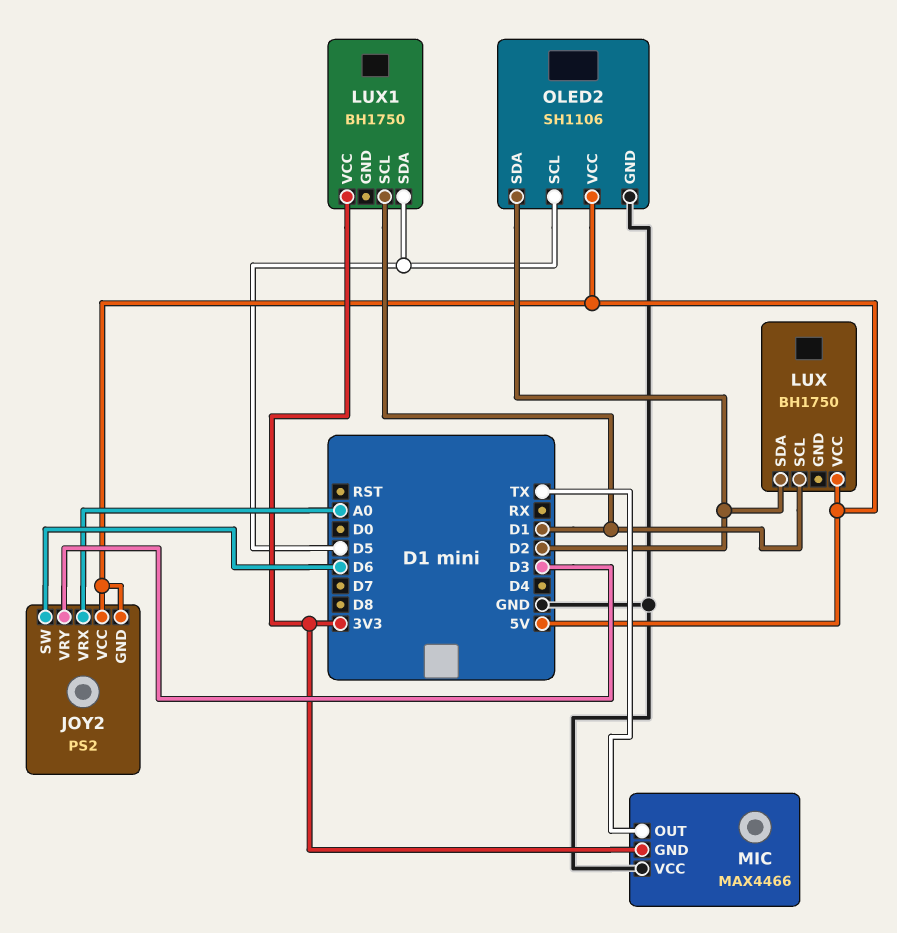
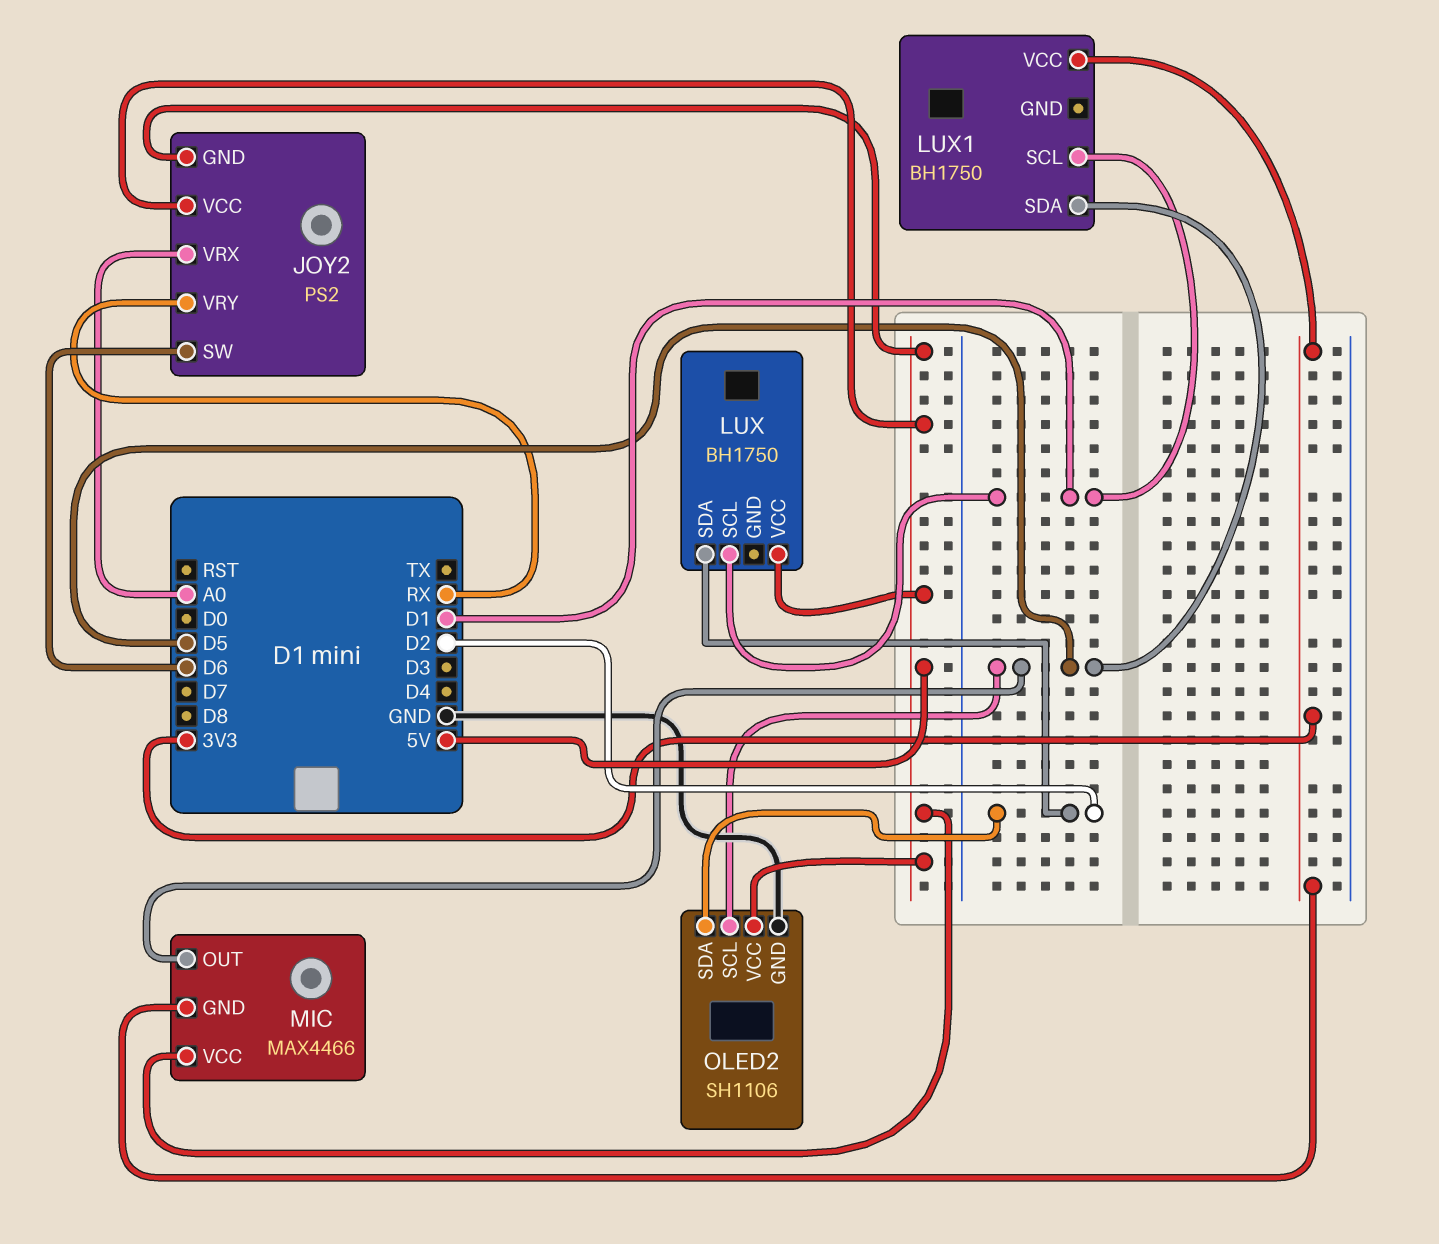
JOY2 pin VRY: D3 -> RX
MIC pin OUT: TX -> D5
MIC pin VCC: GND -> 5V

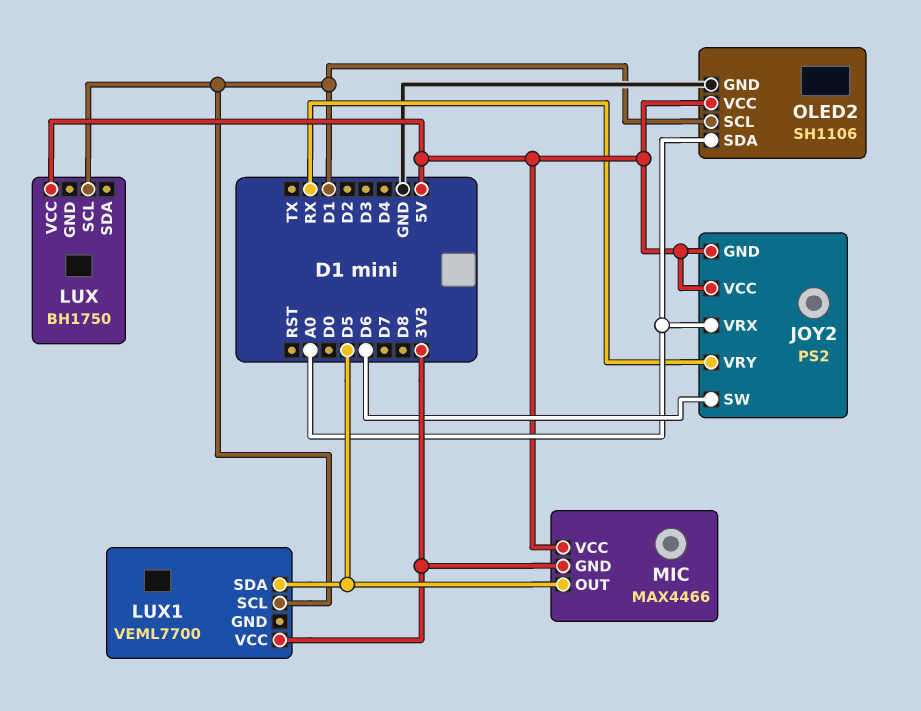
LUX pin SDA: D2 -> none
LUX1: BH1750 -> VEML7700
OLED2 pin SCL: D5 -> D1
OLED2 pin SDA: D2 -> A0

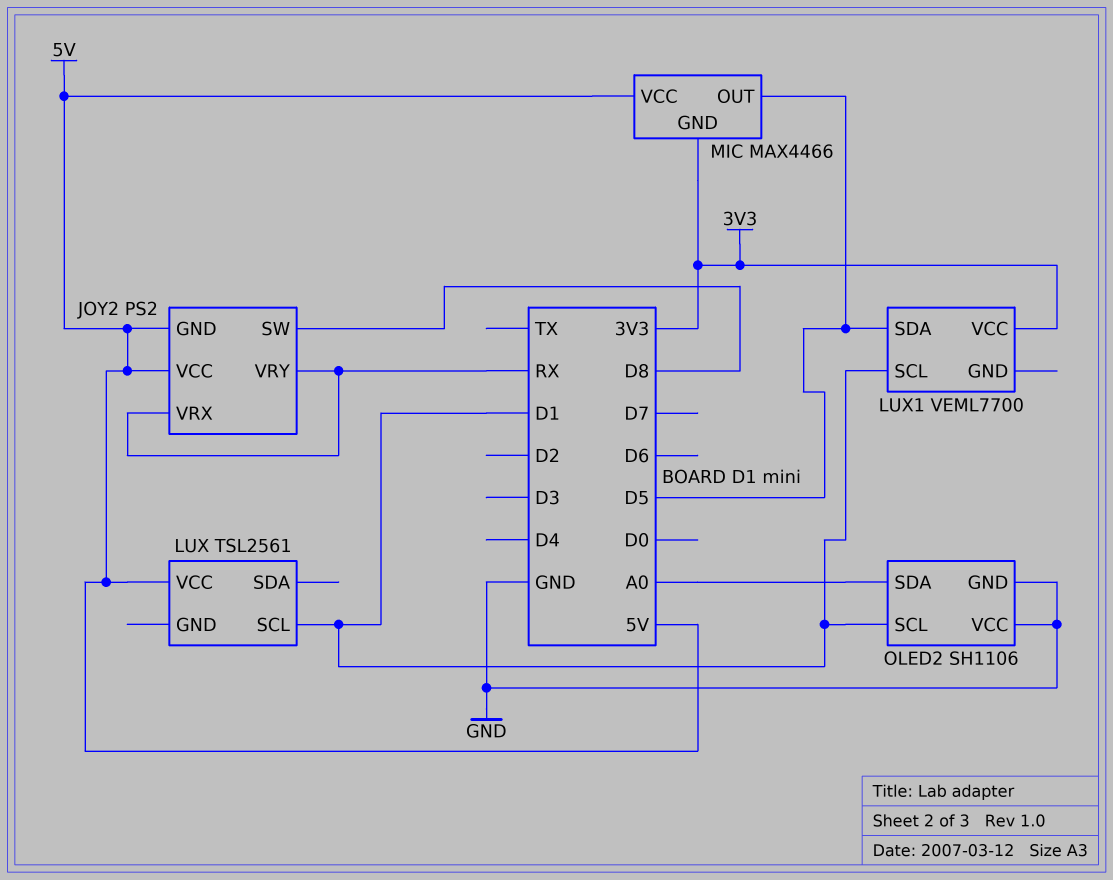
JOY2 pin SW: D6 -> D8
JOY2 pin VRX: A0 -> RX
LUX: BH1750 -> TSL2561
OLED2 pin VCC: 5V -> GND

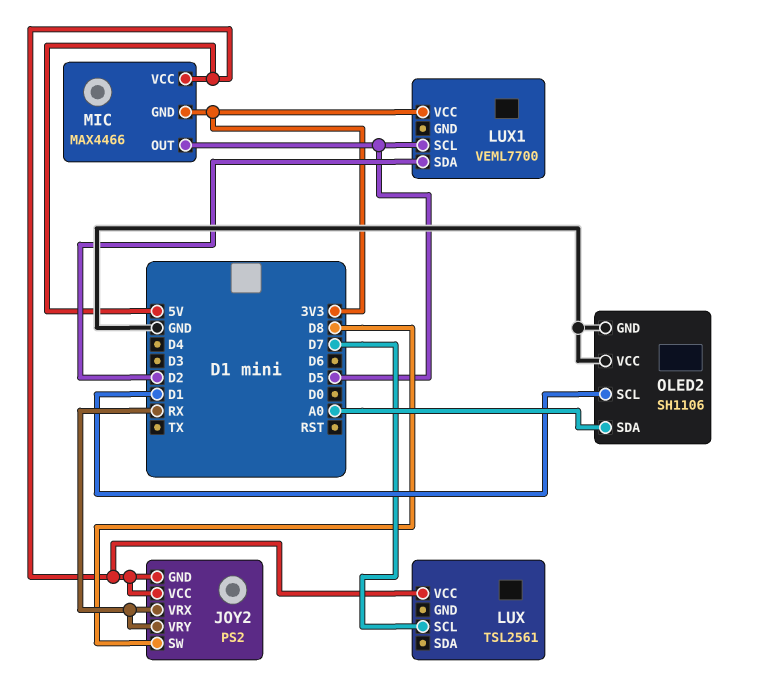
LUX pin SCL: D1 -> D7
LUX1 pin SCL: D1 -> D5
LUX1 pin SDA: D5 -> D2

